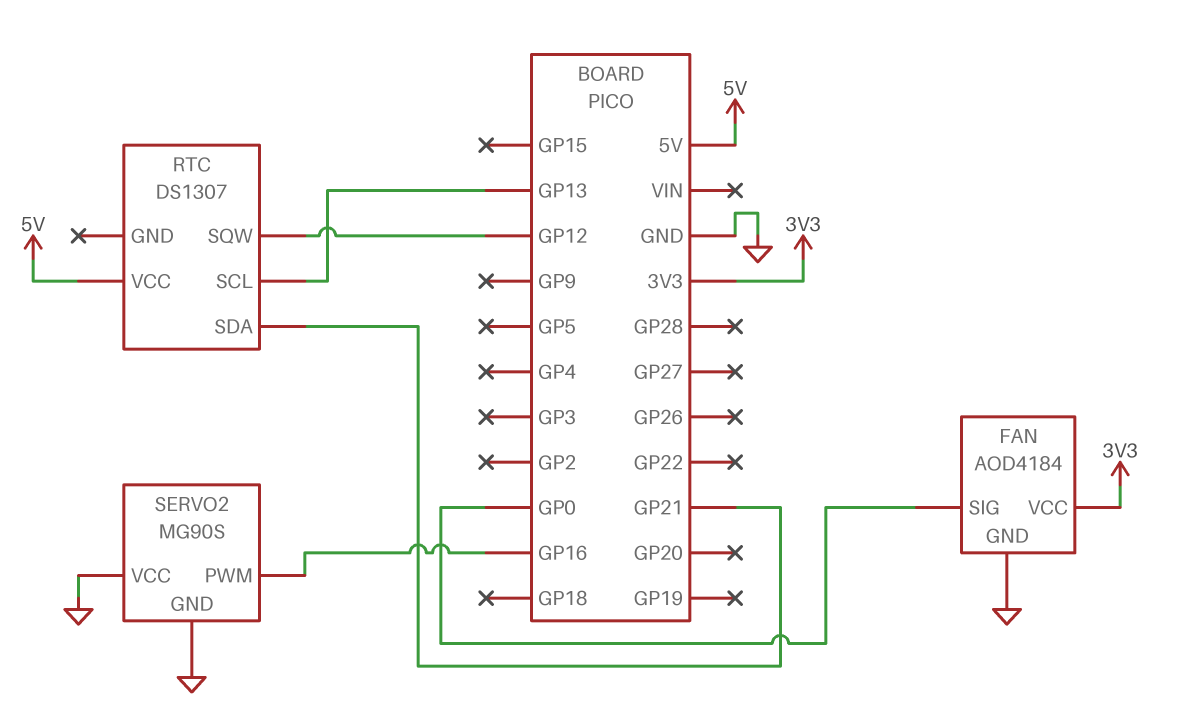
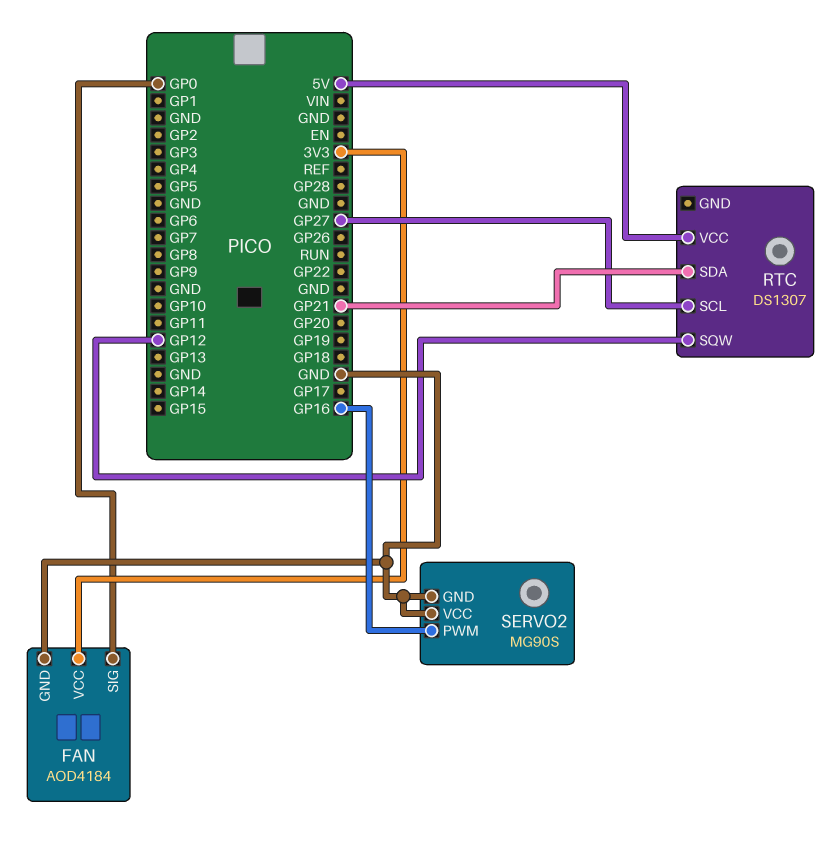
RTC pin SCL: GP13 -> GP27

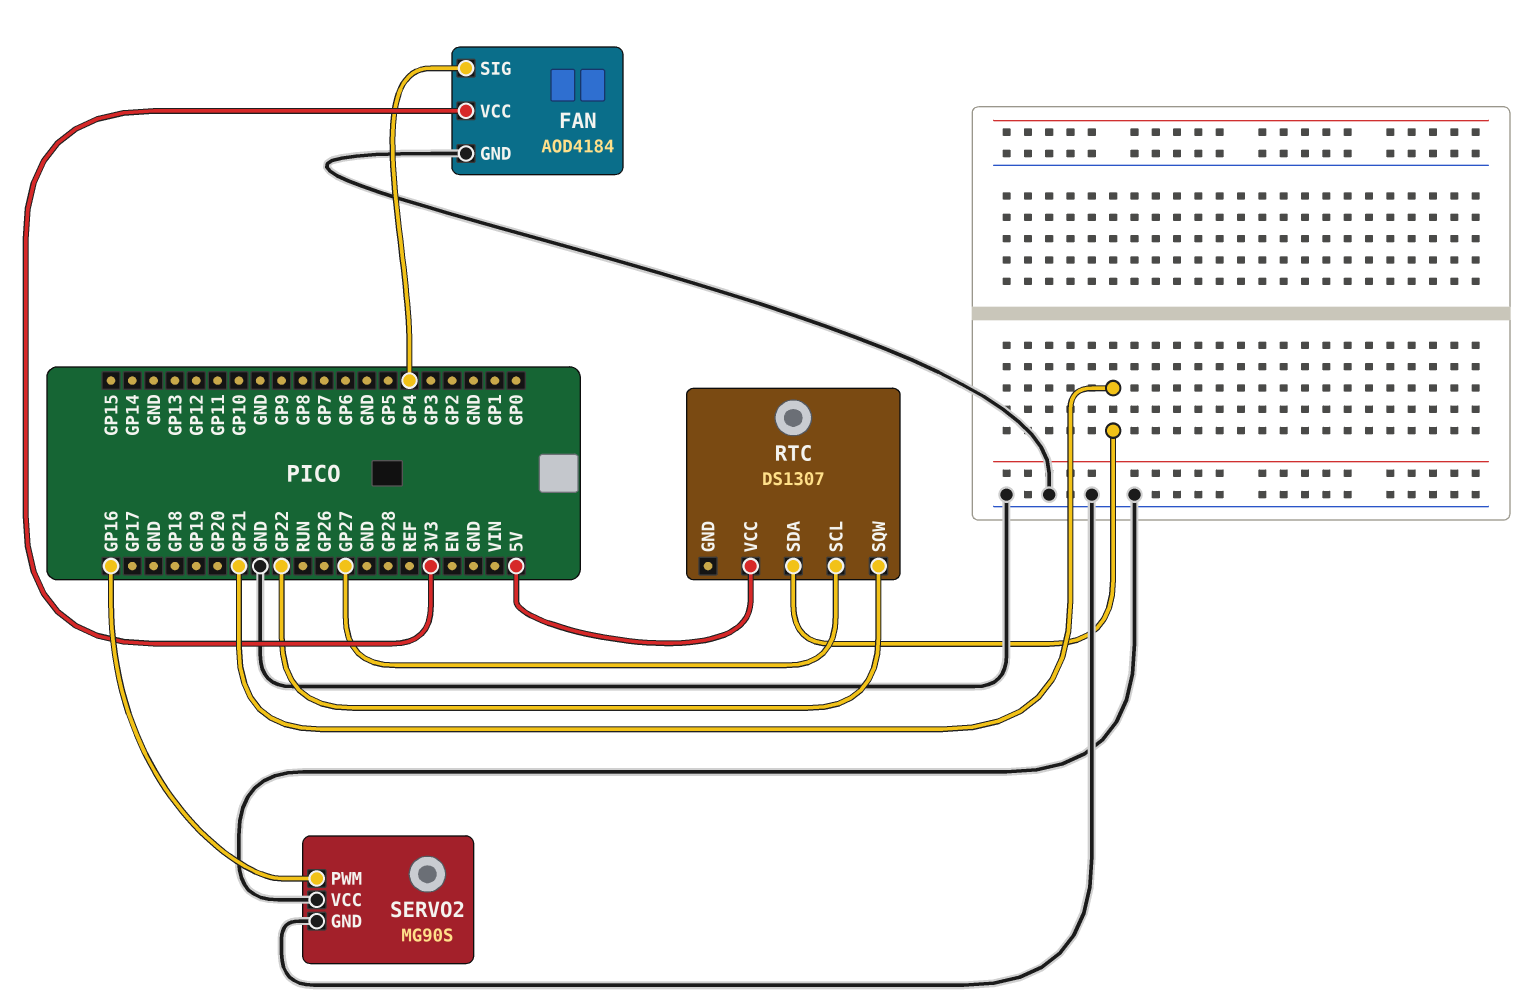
FAN pin SIG: GP0 -> GP4
RTC pin SQW: GP12 -> GP22

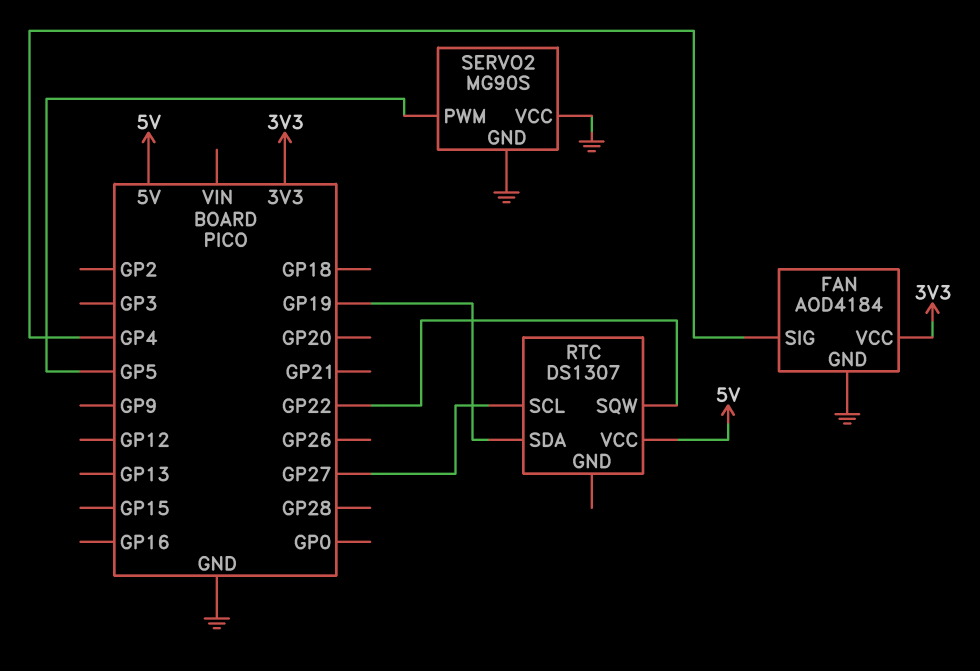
RTC pin SDA: GP21 -> GP19
SERVO2 pin PWM: GP16 -> GP5

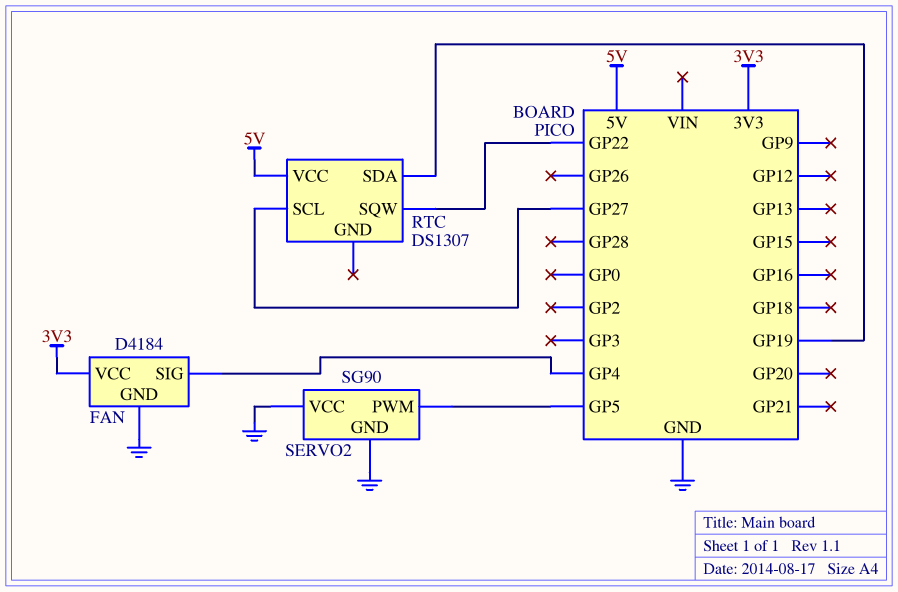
FAN: AOD4184 -> D4184
SERVO2: MG90S -> SG90

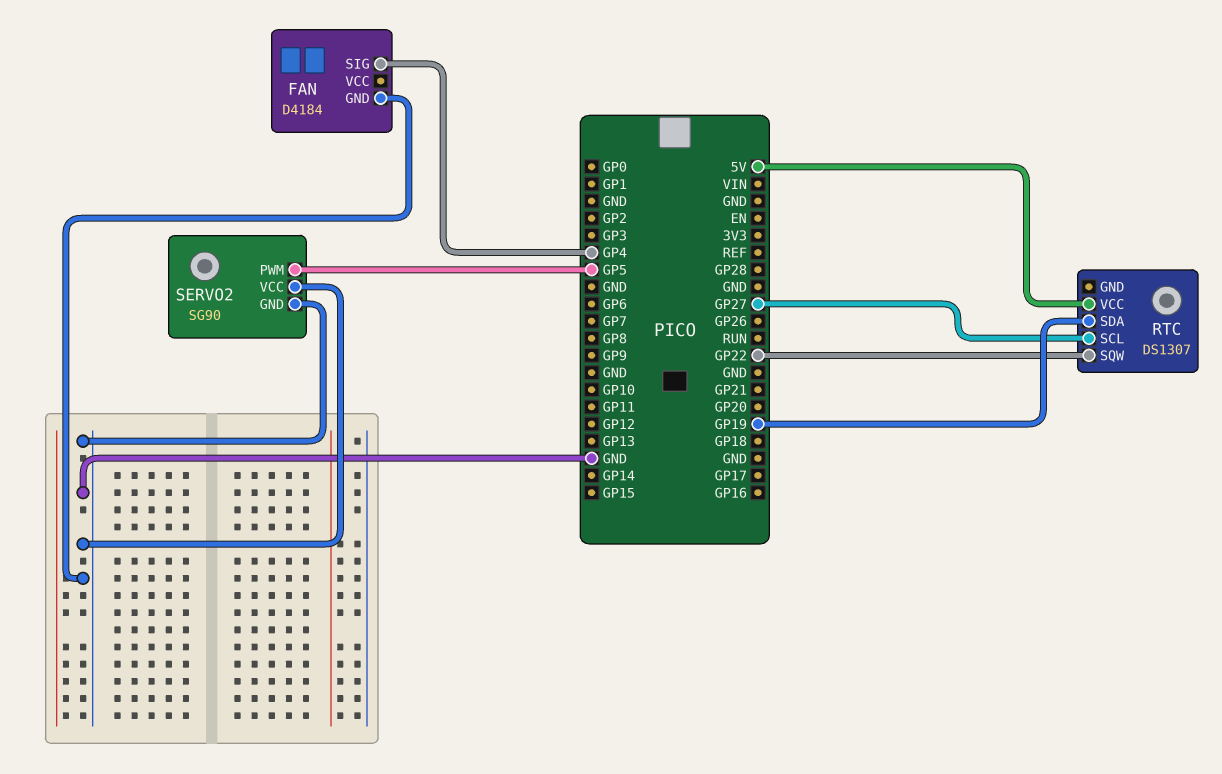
FAN pin VCC: 3V3 -> none

